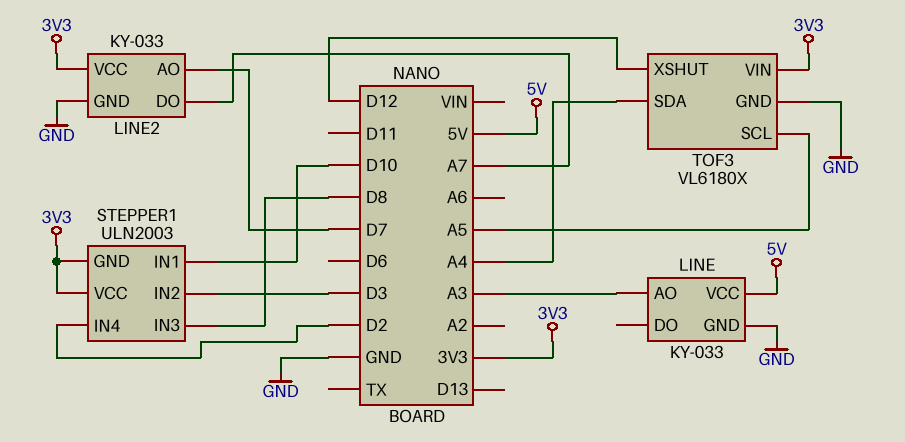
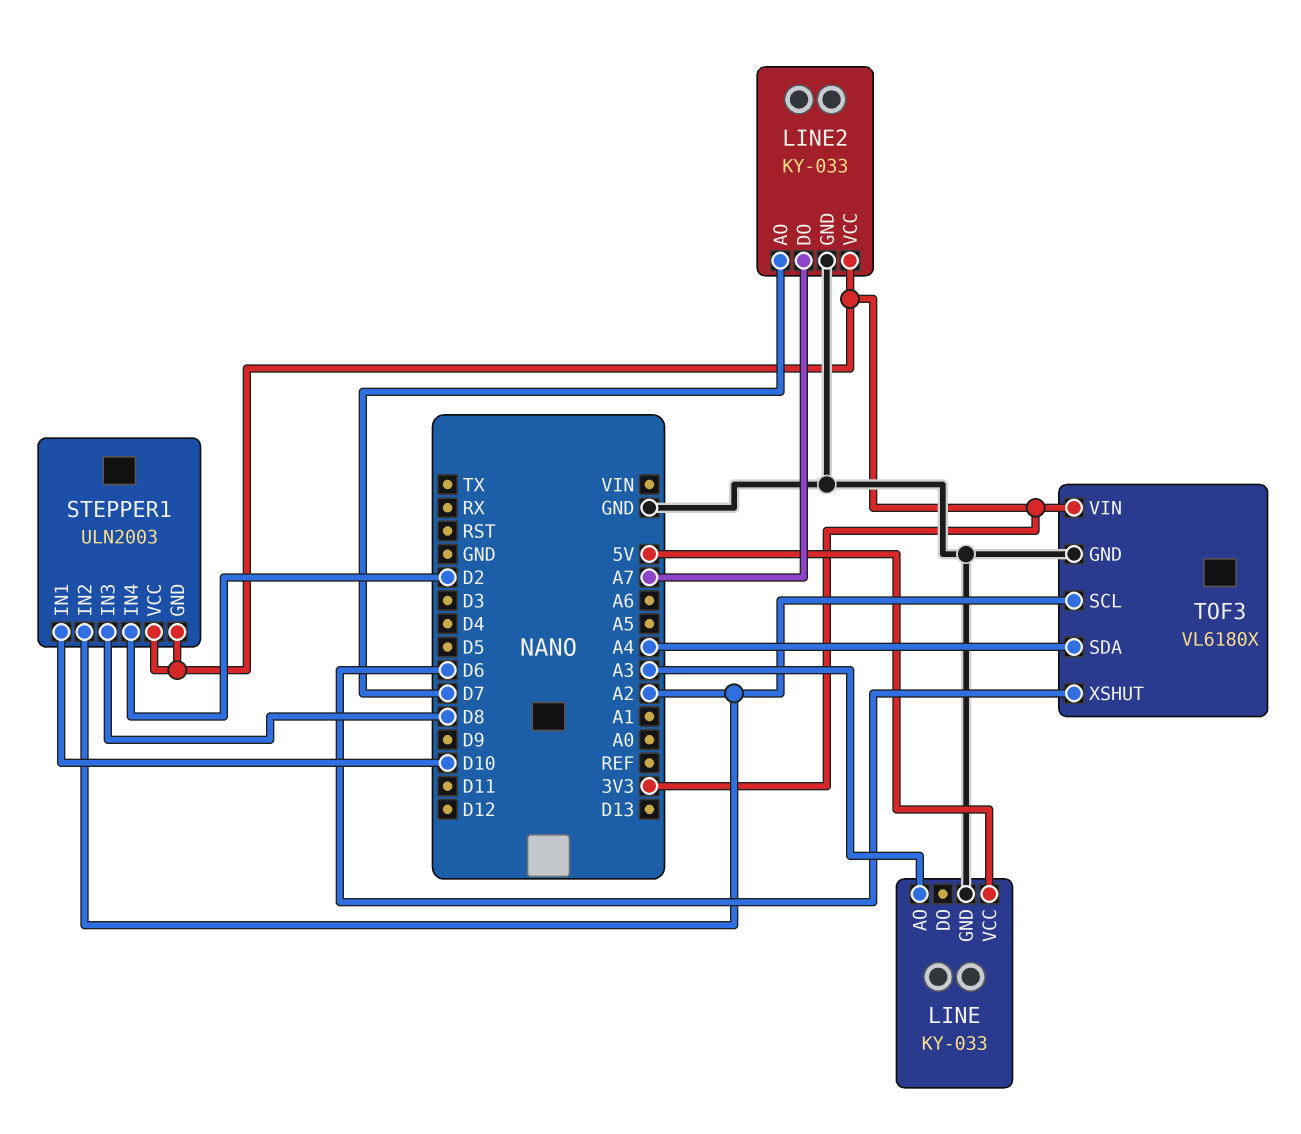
STEPPER1 pin IN2: D3 -> A2
TOF3 pin SCL: A5 -> A2
TOF3 pin XSHUT: D12 -> D6

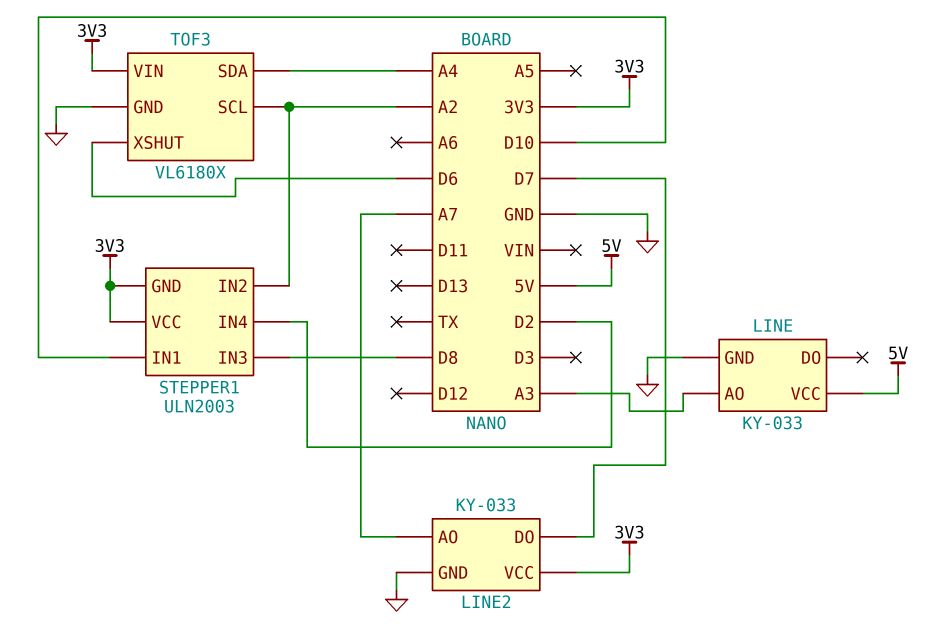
LINE2 pin AO: D7 -> A7
LINE2 pin DO: A7 -> D7

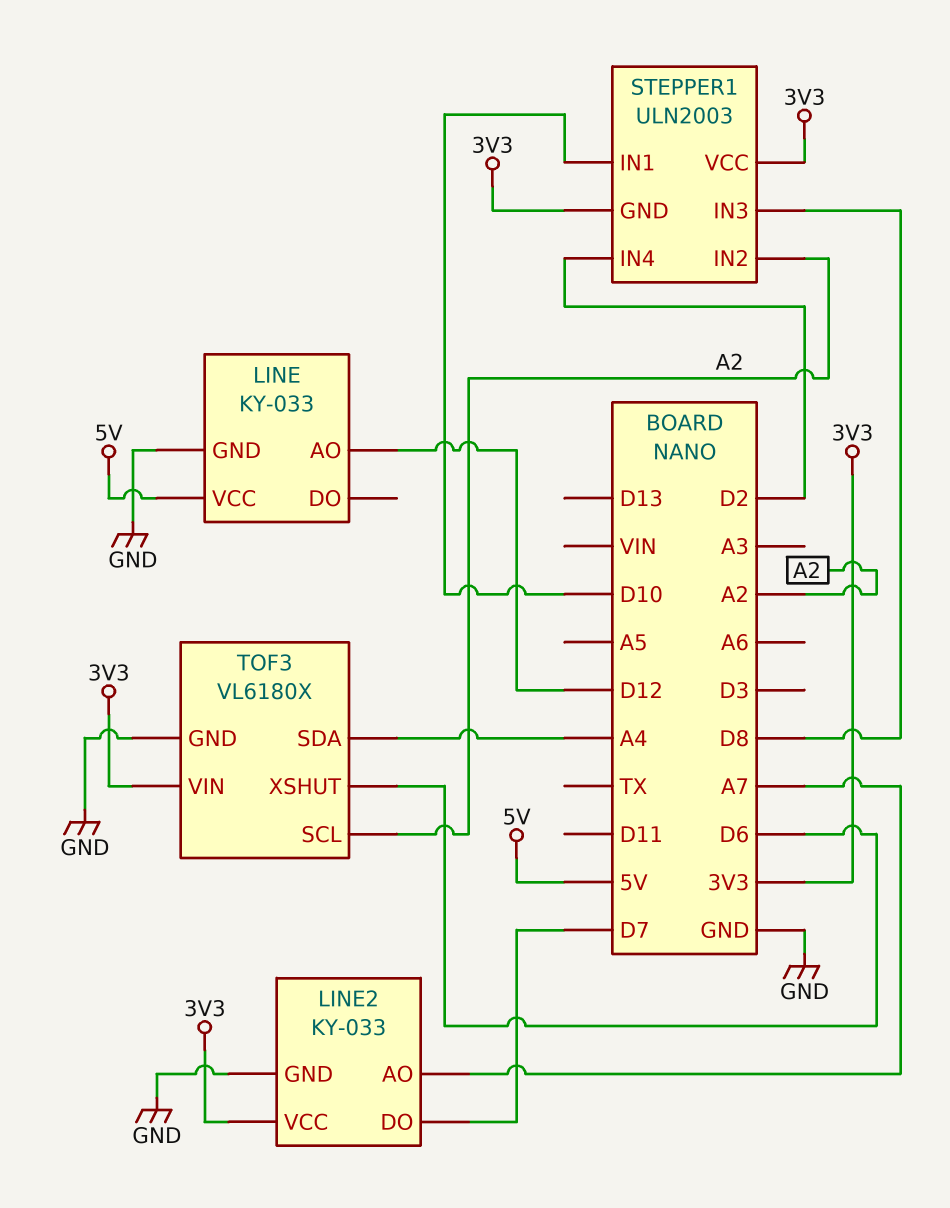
LINE pin AO: A3 -> D12

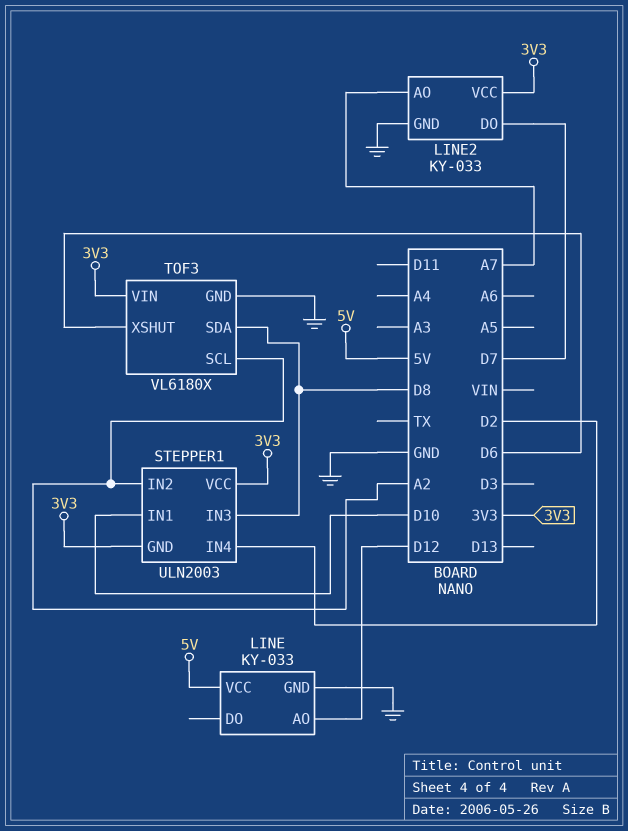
TOF3 pin SDA: A4 -> D8

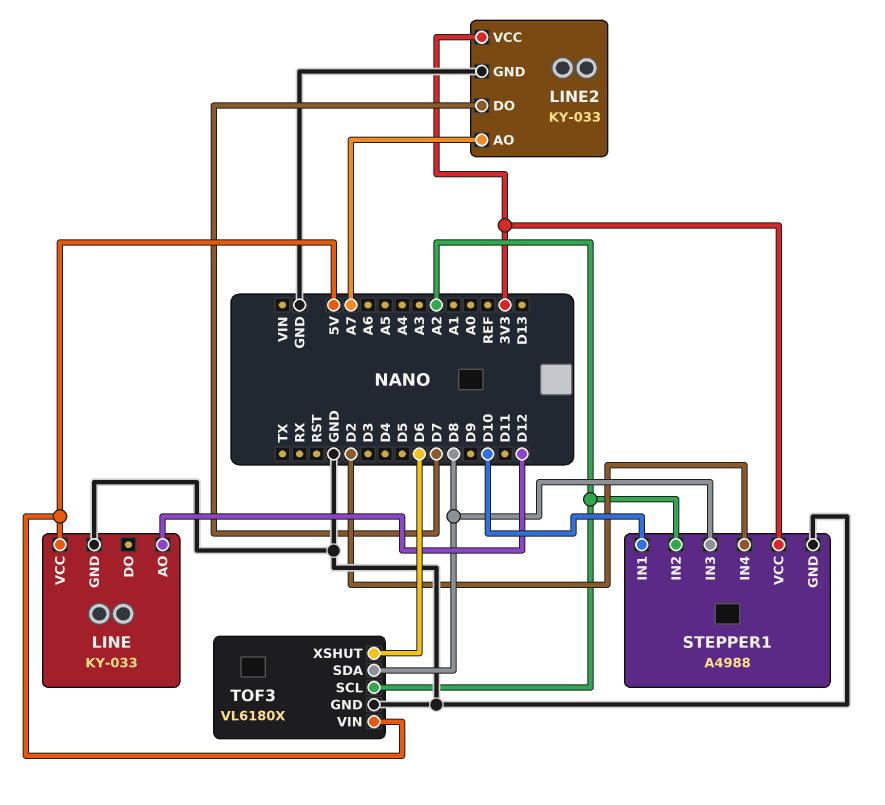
STEPPER1: ULN2003 -> A4988
STEPPER1 pin GND: 3V3 -> GND
TOF3 pin VIN: 3V3 -> 5V

